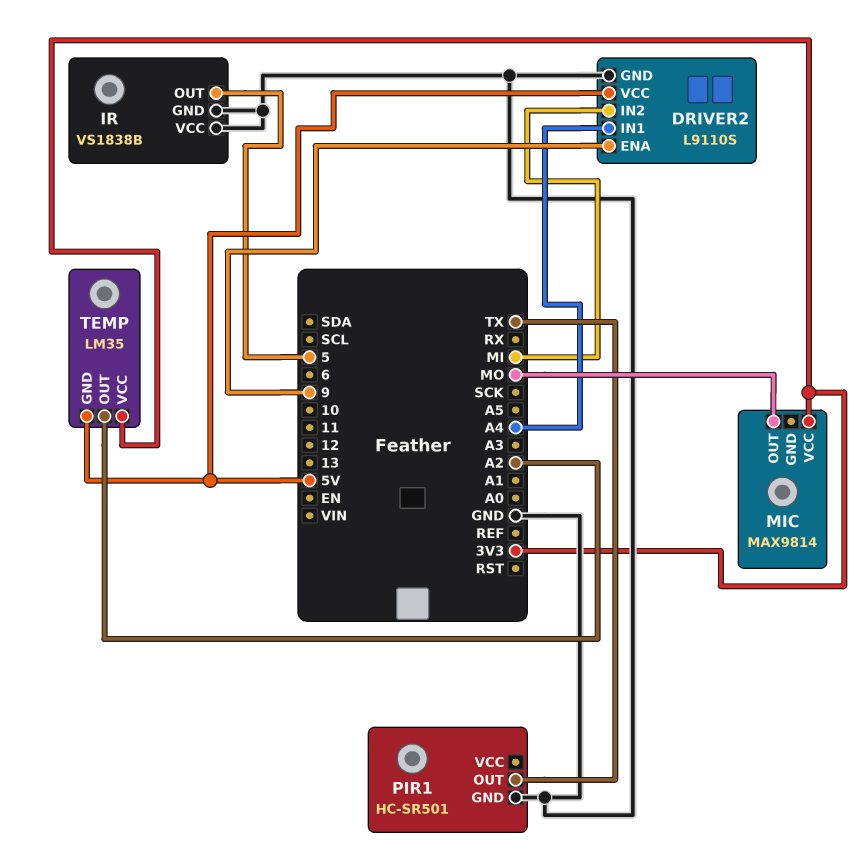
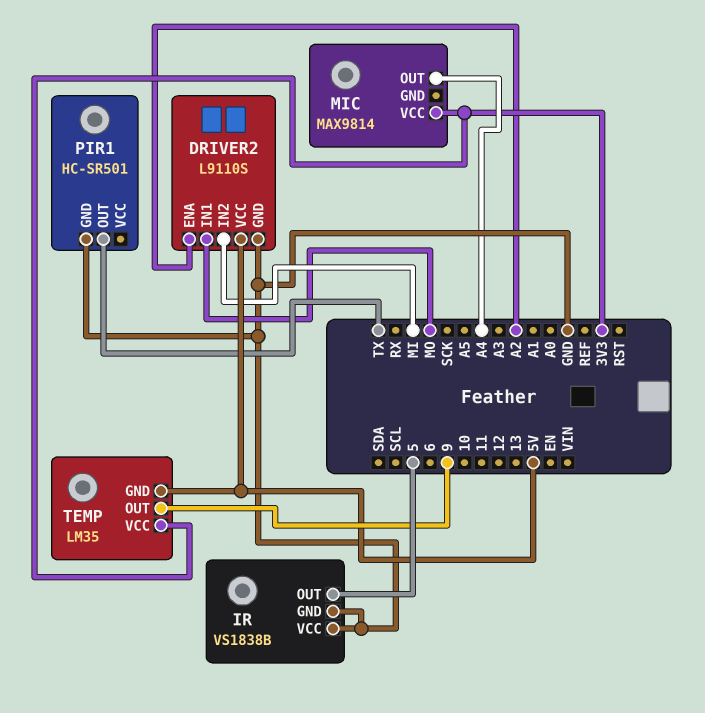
DRIVER2 pin ENA: 9 -> A2
DRIVER2 pin IN1: A4 -> MO
MIC pin OUT: MO -> A4
TEMP pin OUT: A2 -> 9

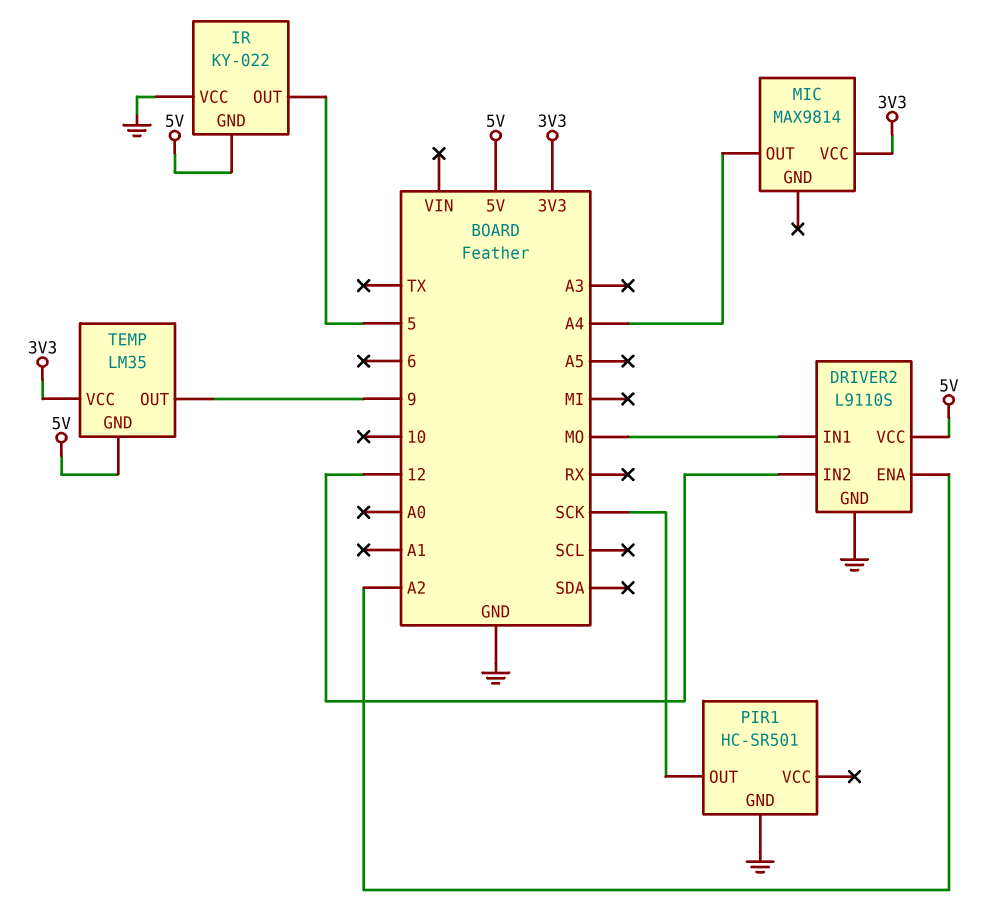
DRIVER2 pin IN2: MI -> 12
IR: VS1838B -> KY-022
IR pin GND: GND -> 5V
PIR1 pin OUT: TX -> SCK

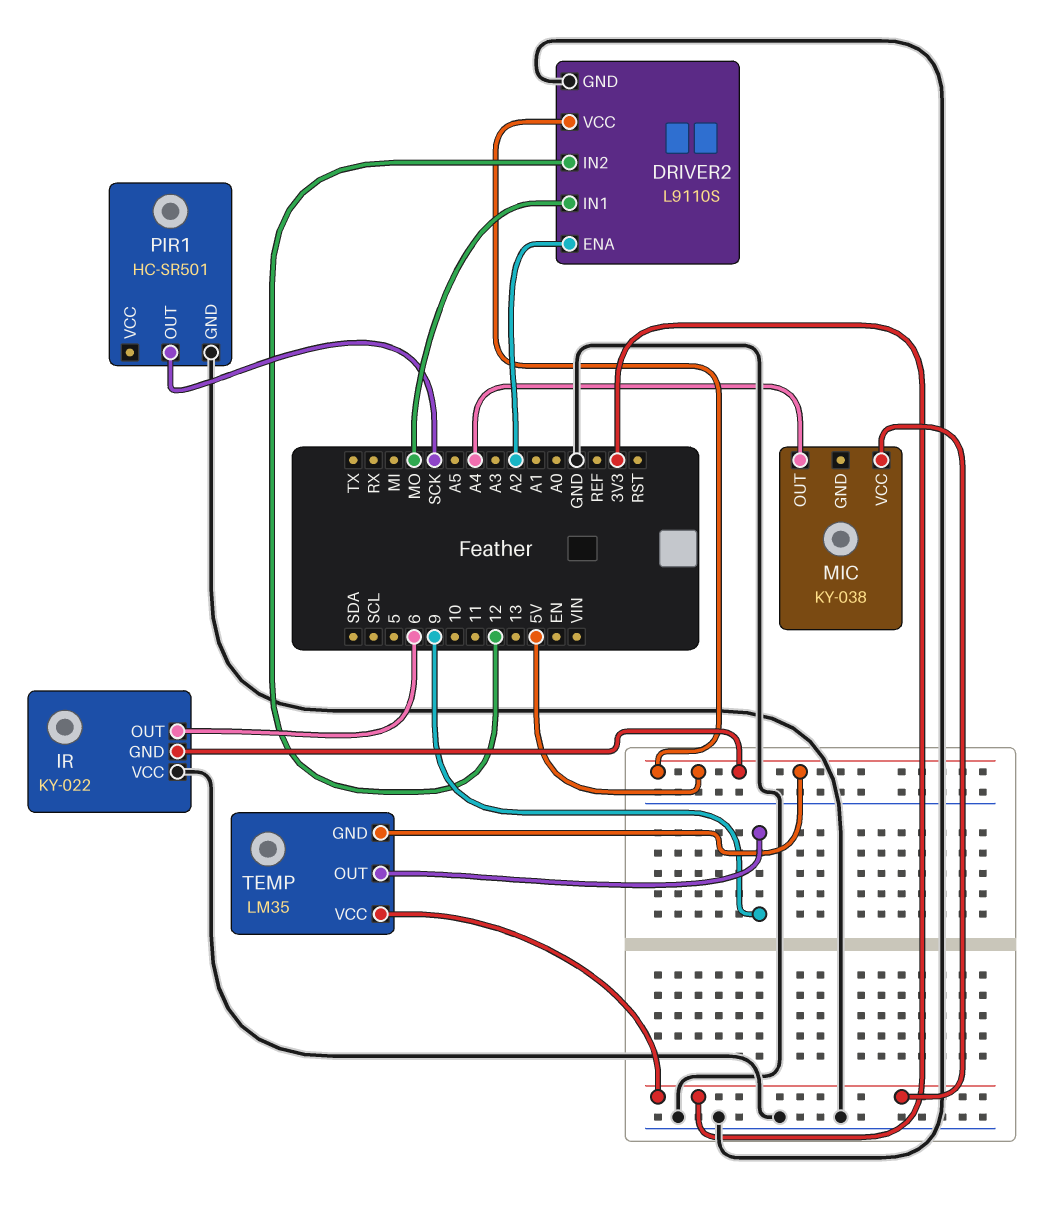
IR pin OUT: 5 -> 6
MIC: MAX9814 -> KY-038

